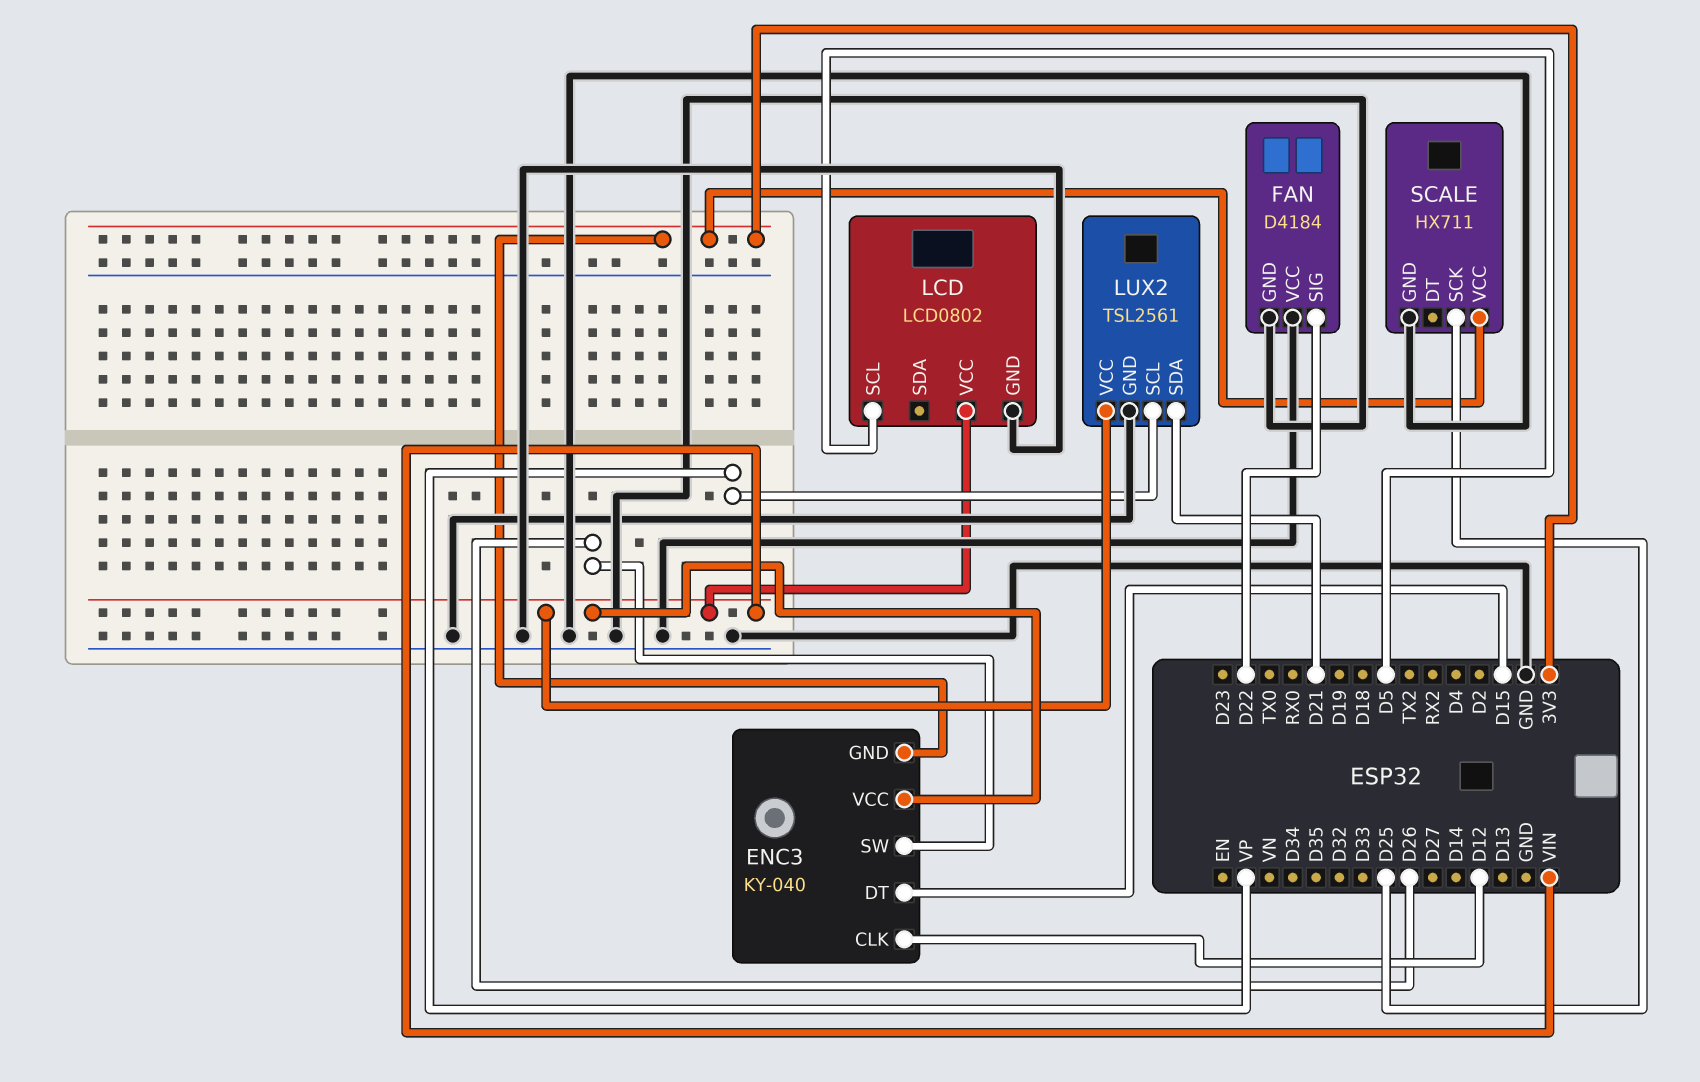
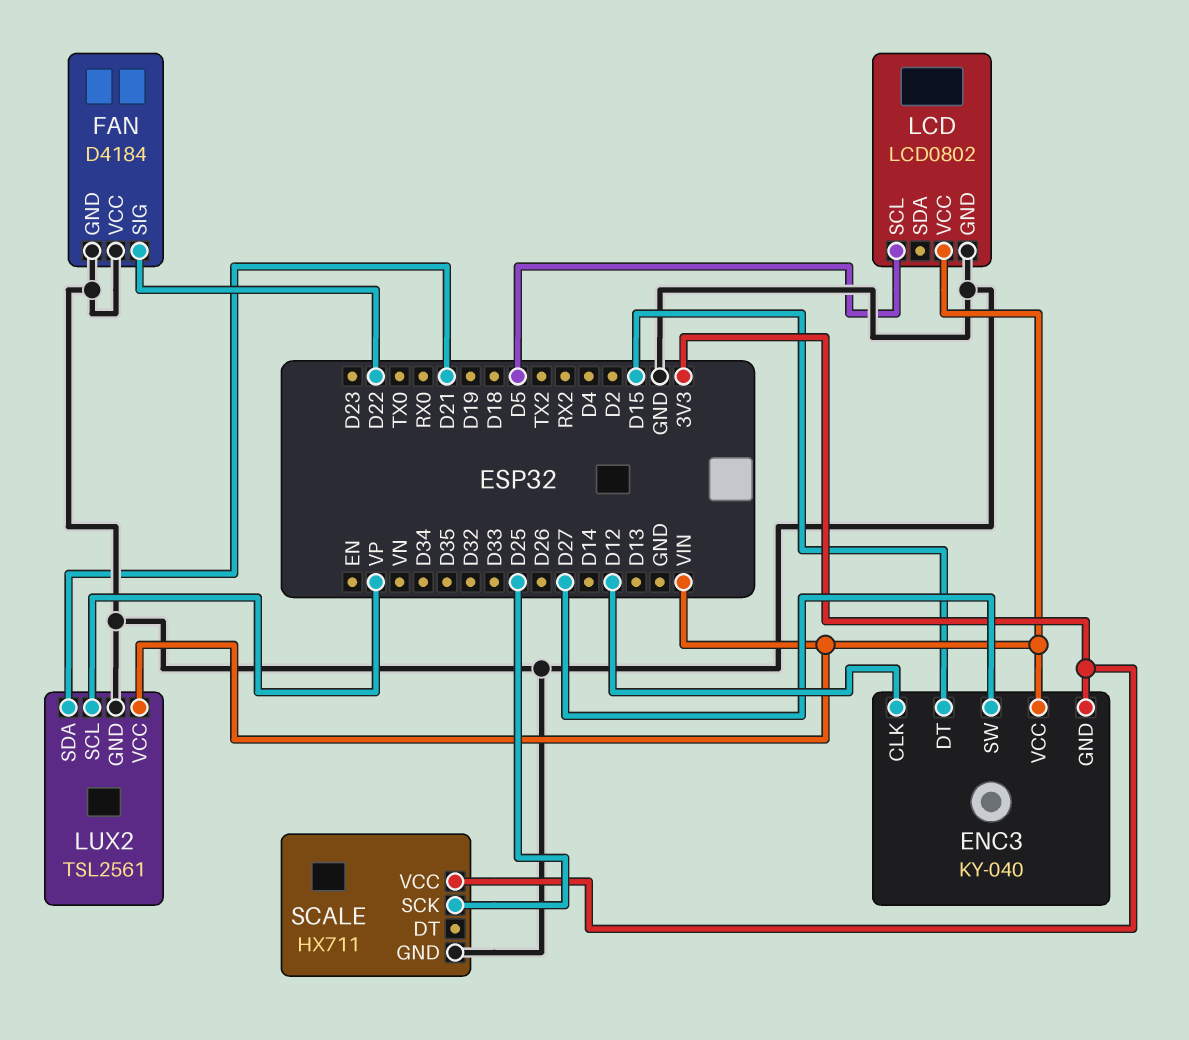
ENC3 pin SW: D26 -> D27

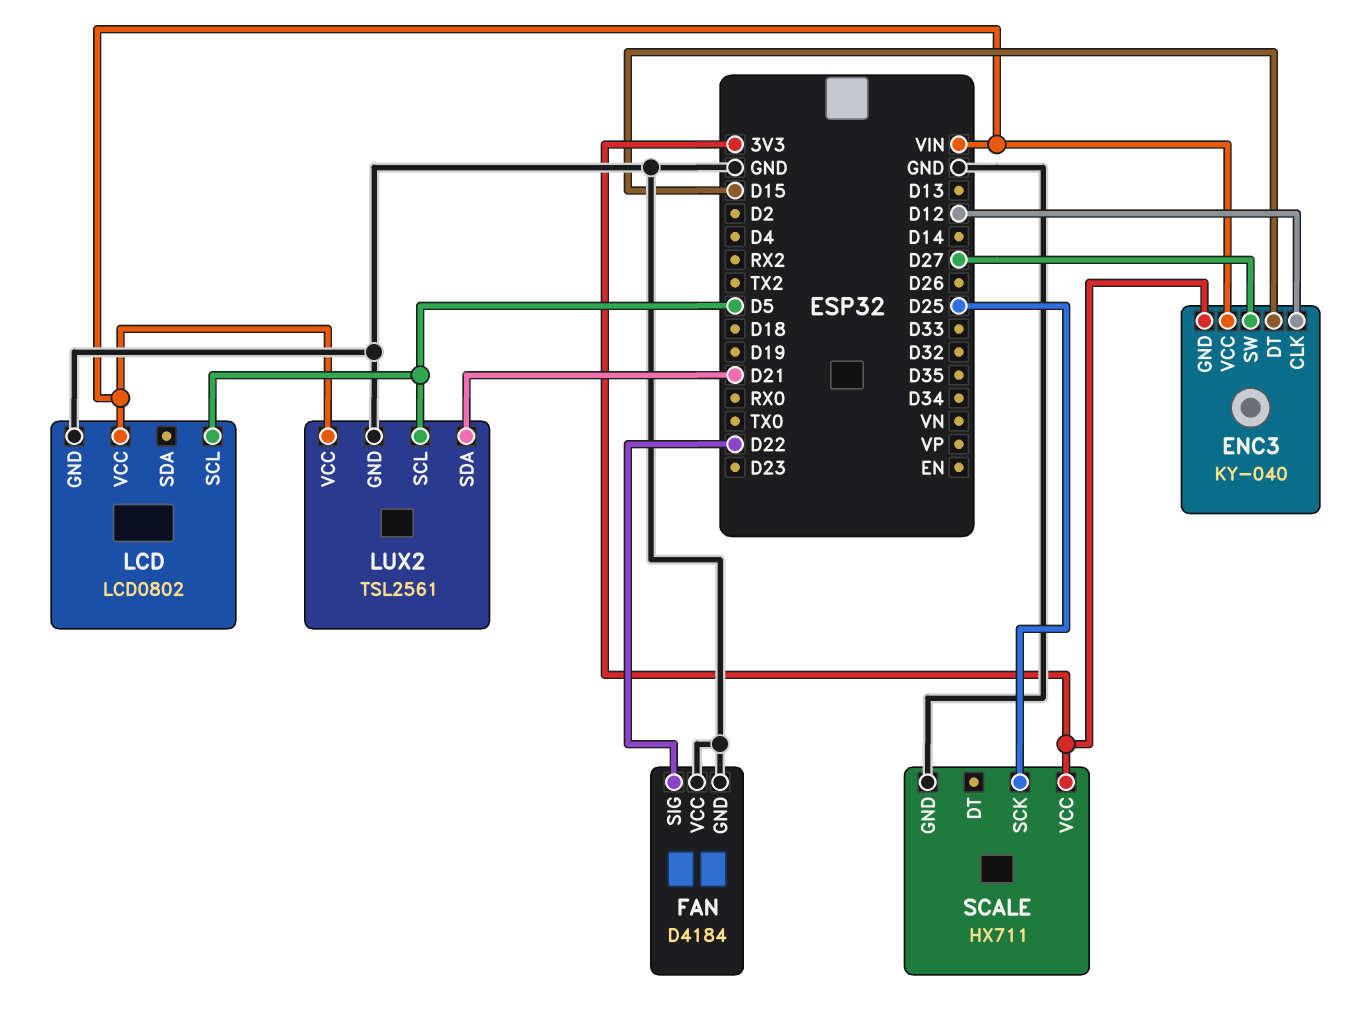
LUX2 pin SCL: VP -> D5

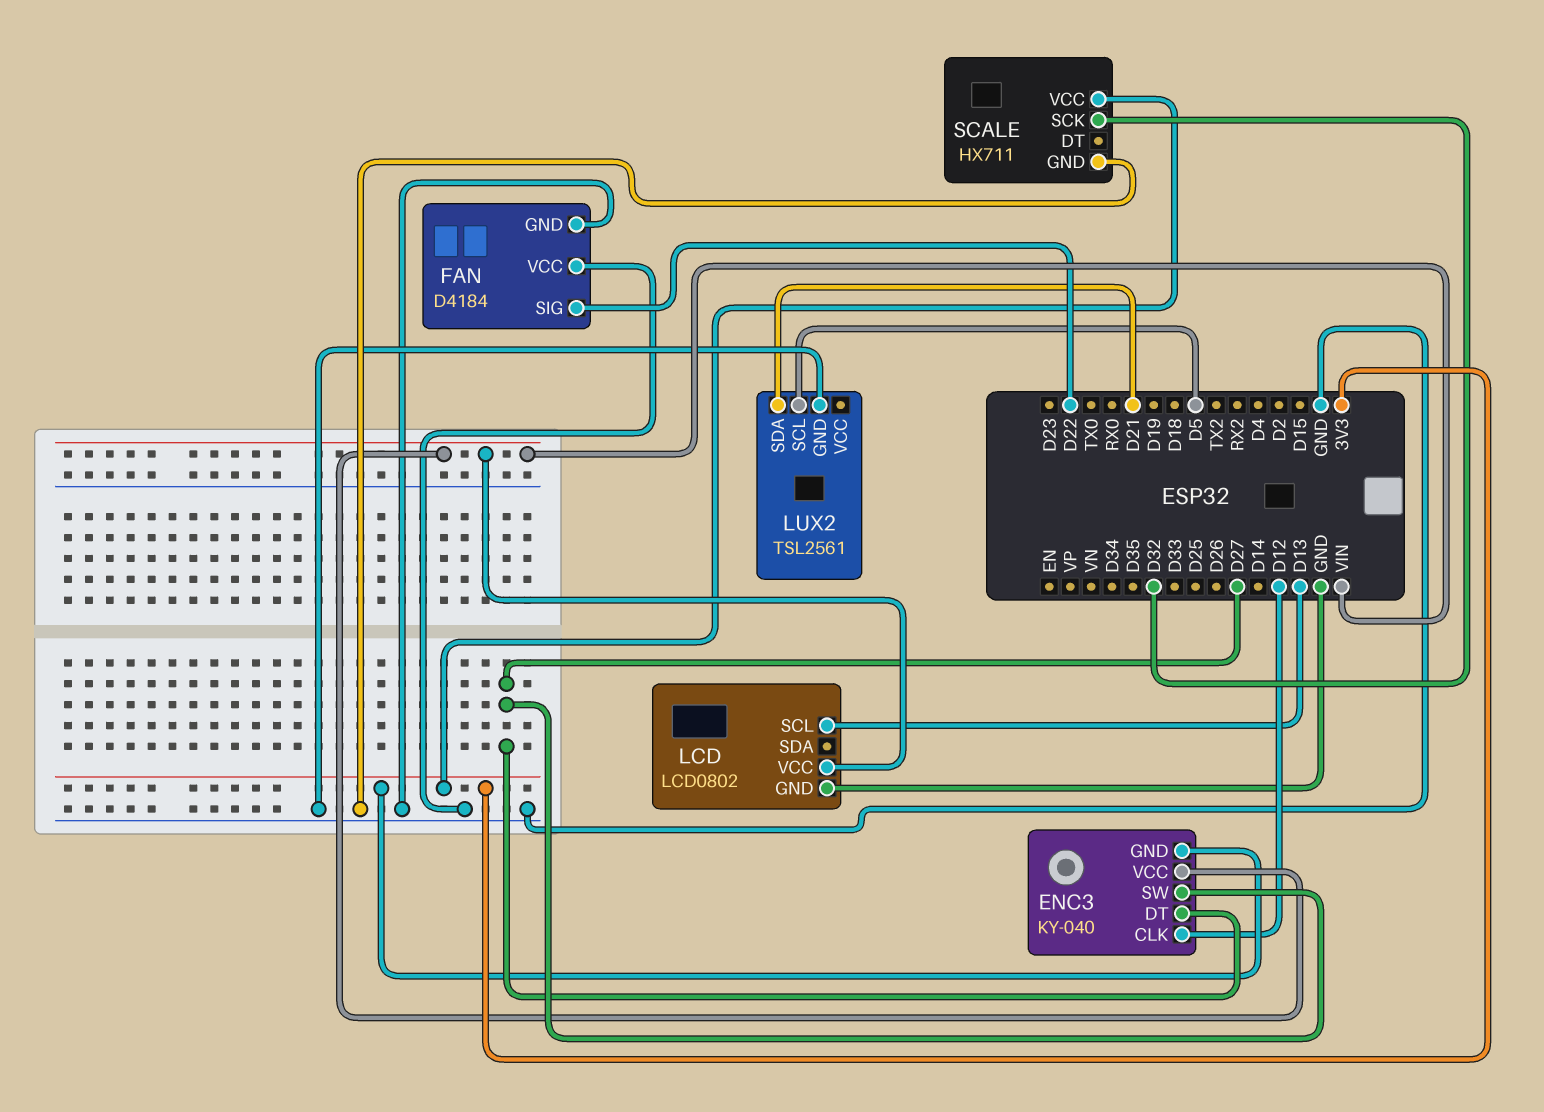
ENC3 pin DT: D15 -> D27
LCD pin SCL: D5 -> D13
LUX2 pin VCC: VIN -> none
SCALE pin SCK: D25 -> D32

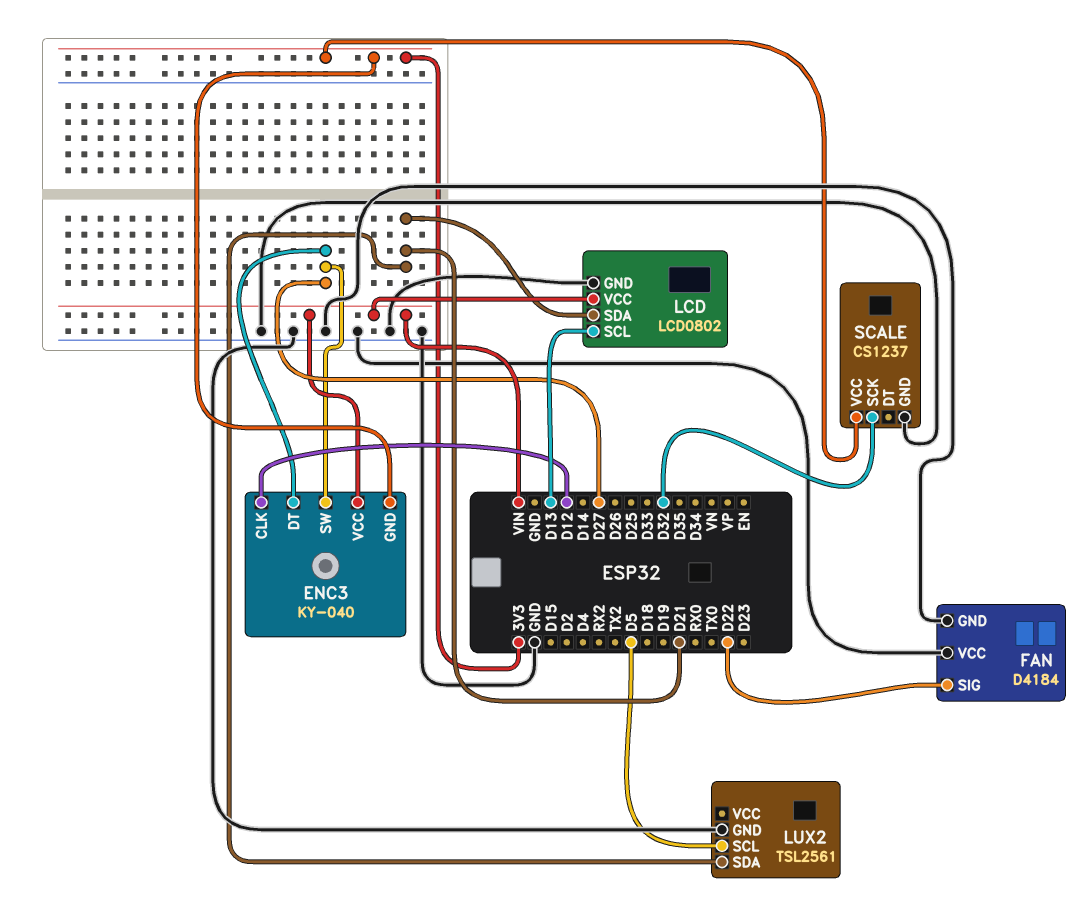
LCD pin SDA: none -> D21
SCALE: HX711 -> CS1237

